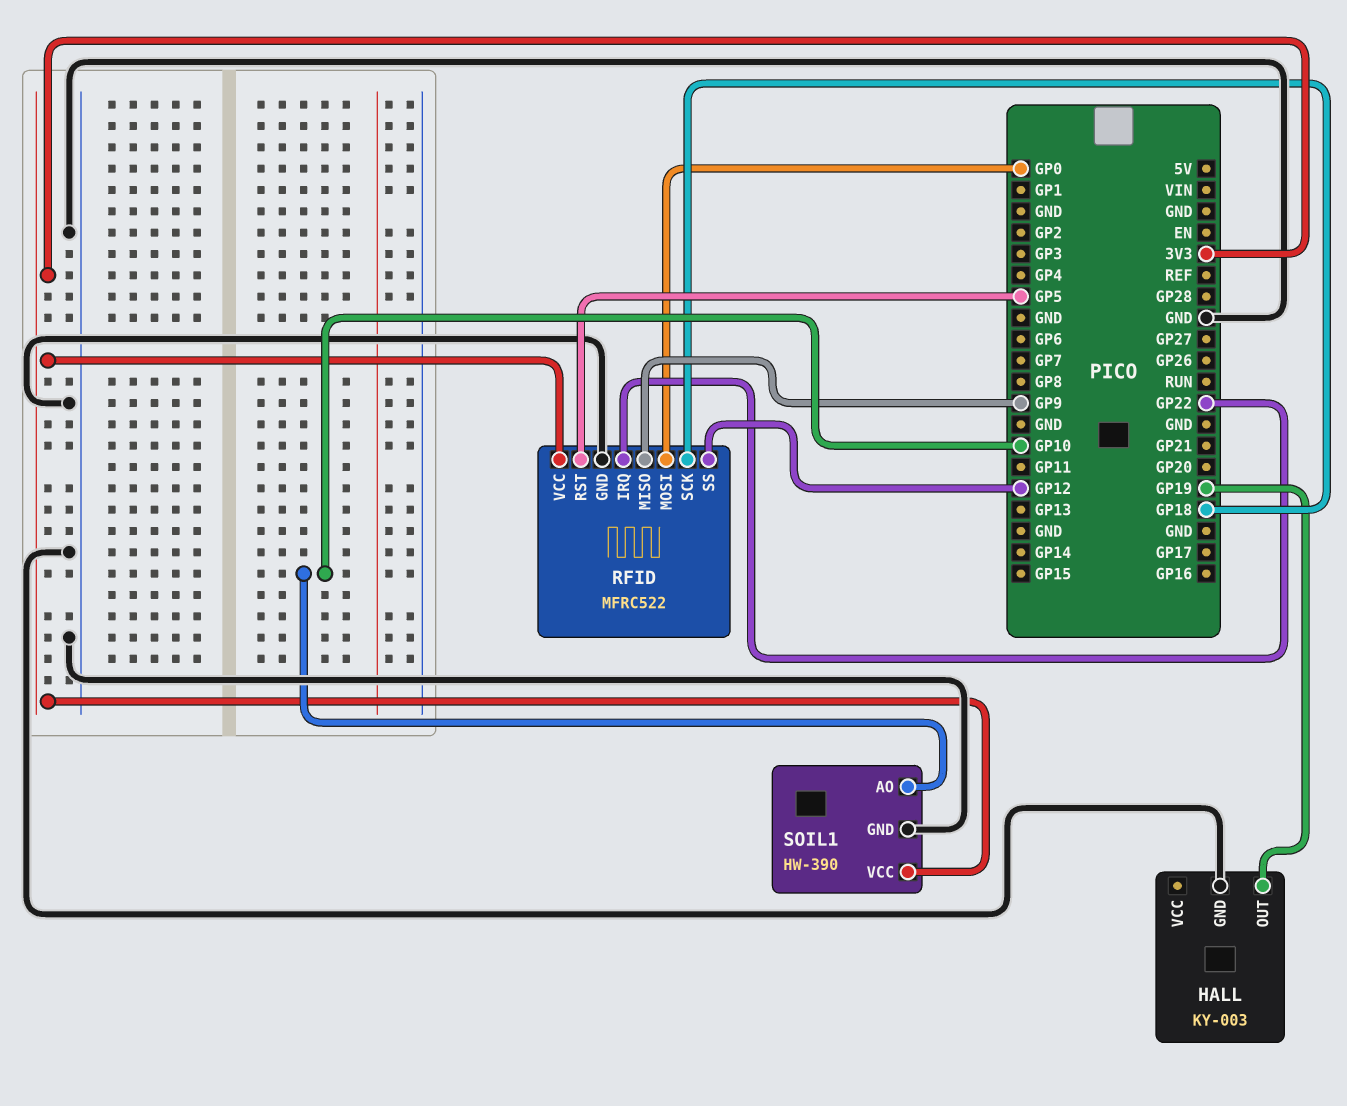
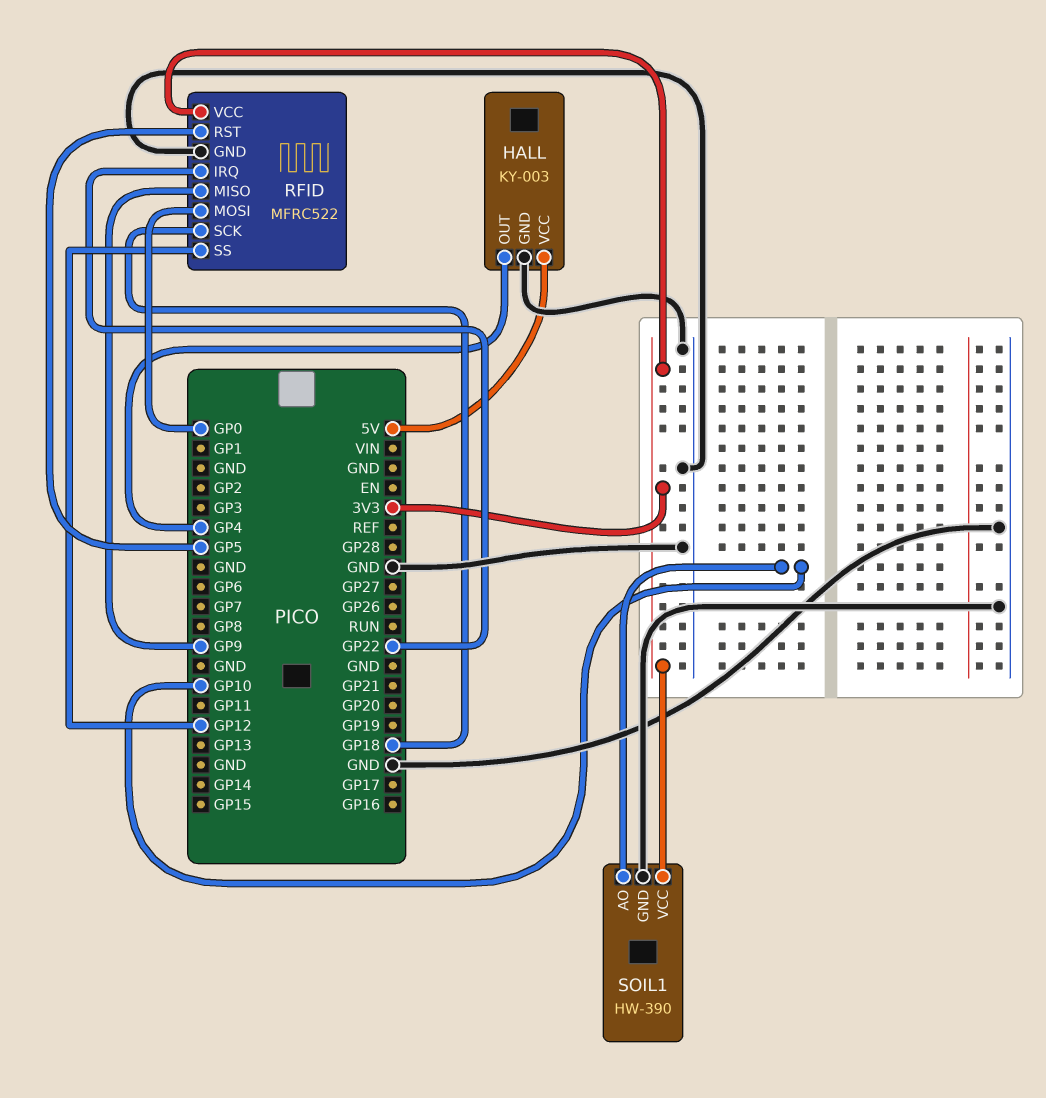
HALL pin OUT: GP19 -> GP4
HALL pin VCC: none -> 5V

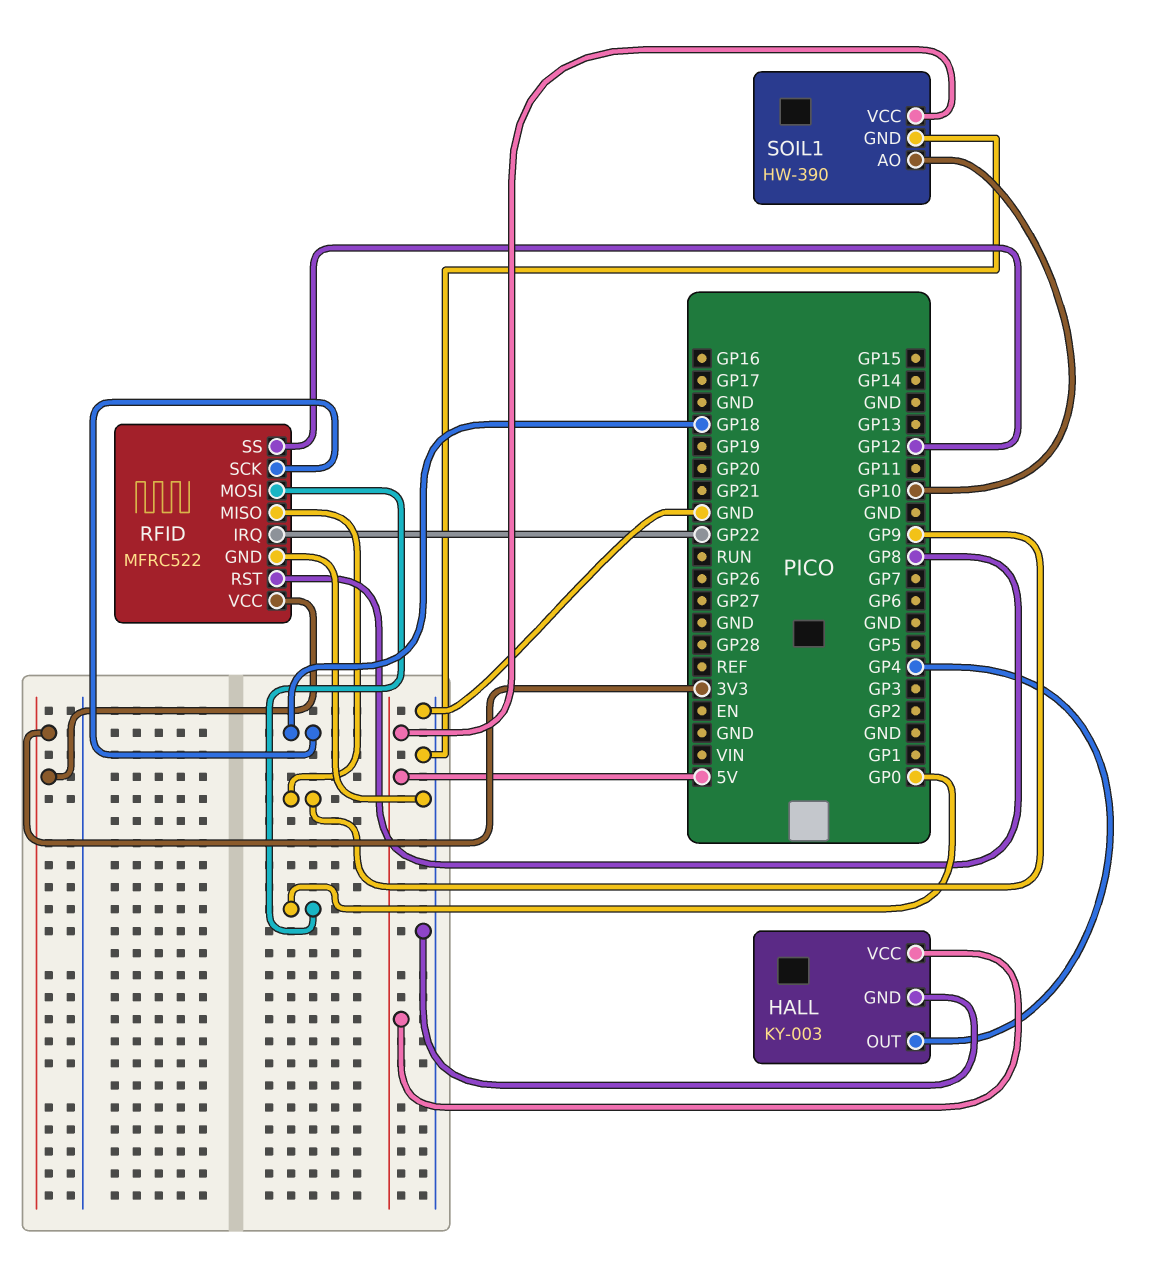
RFID pin RST: GP5 -> GP8
SOIL1 pin VCC: 3V3 -> 5V

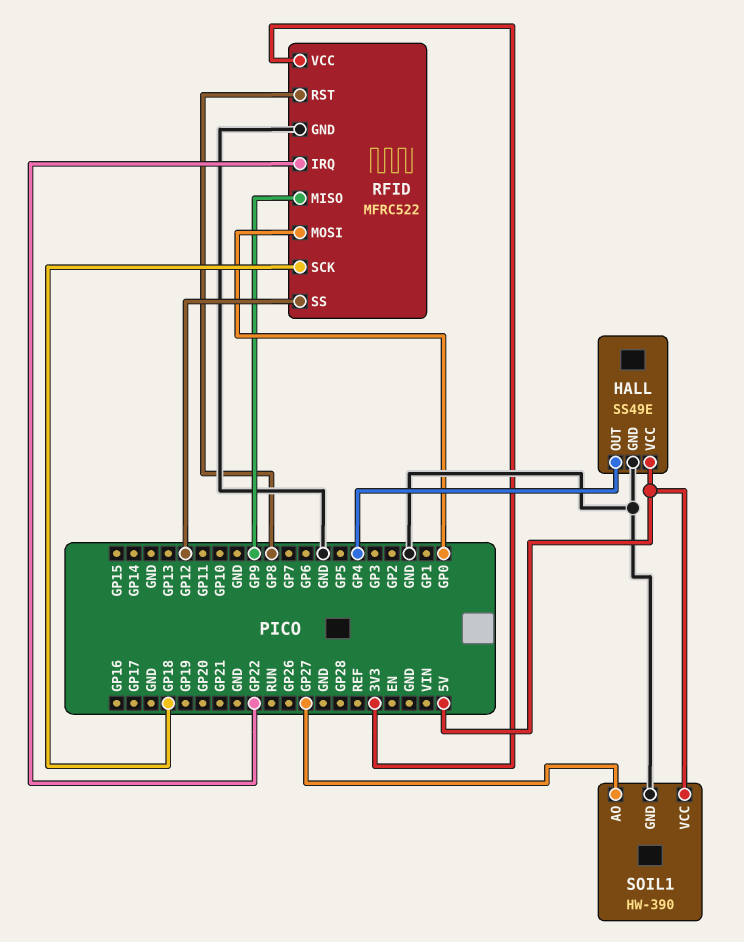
HALL: KY-003 -> SS49E
SOIL1 pin AO: GP10 -> GP27

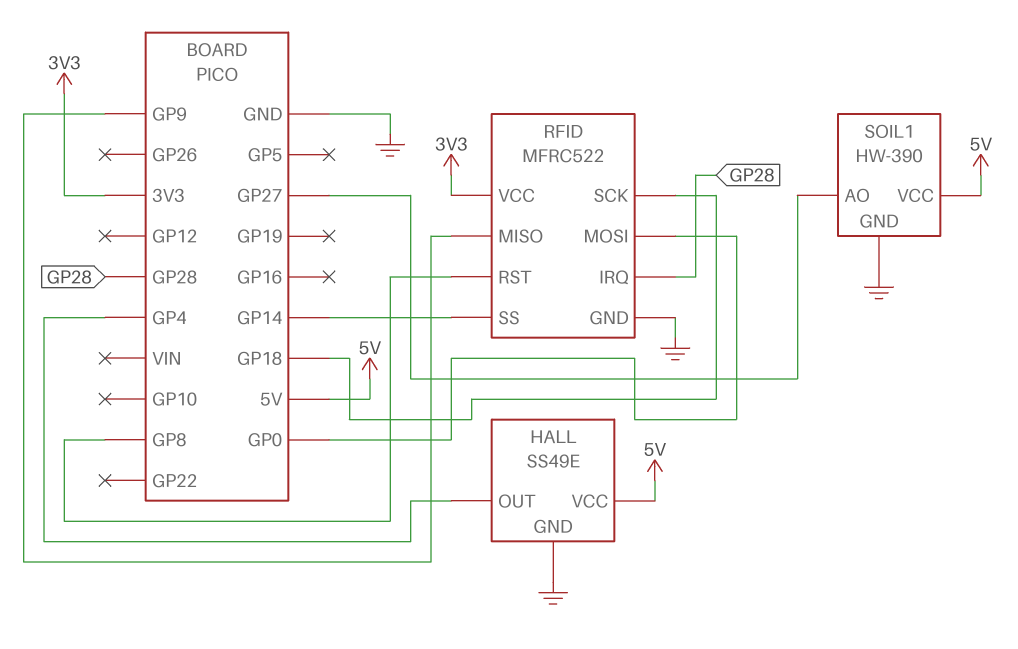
RFID pin IRQ: GP22 -> GP28
RFID pin SS: GP12 -> GP14

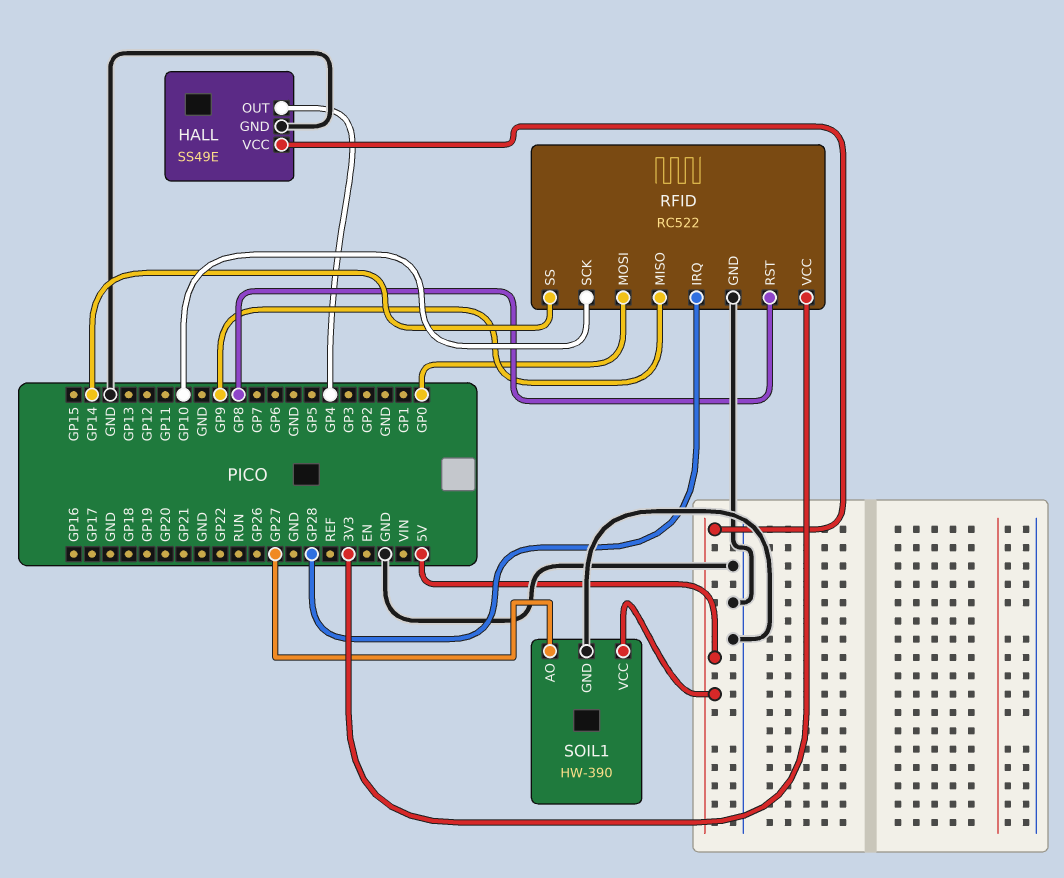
RFID: MFRC522 -> RC522
RFID pin SCK: GP18 -> GP10

